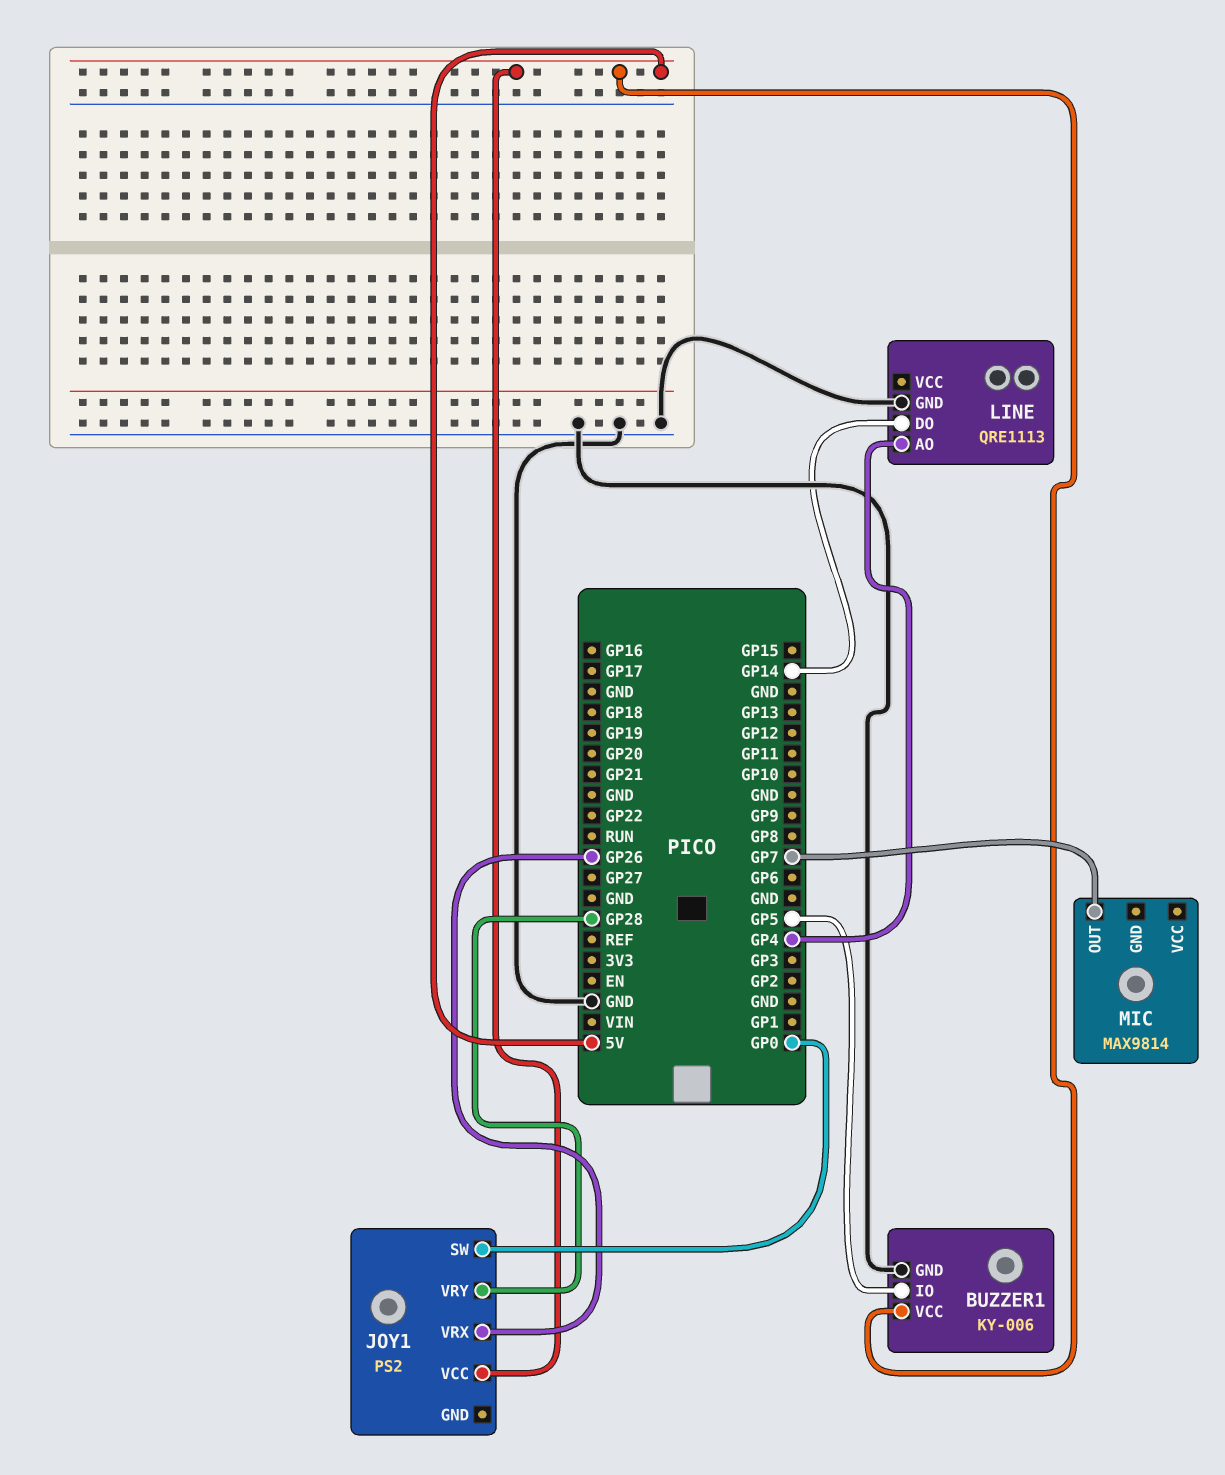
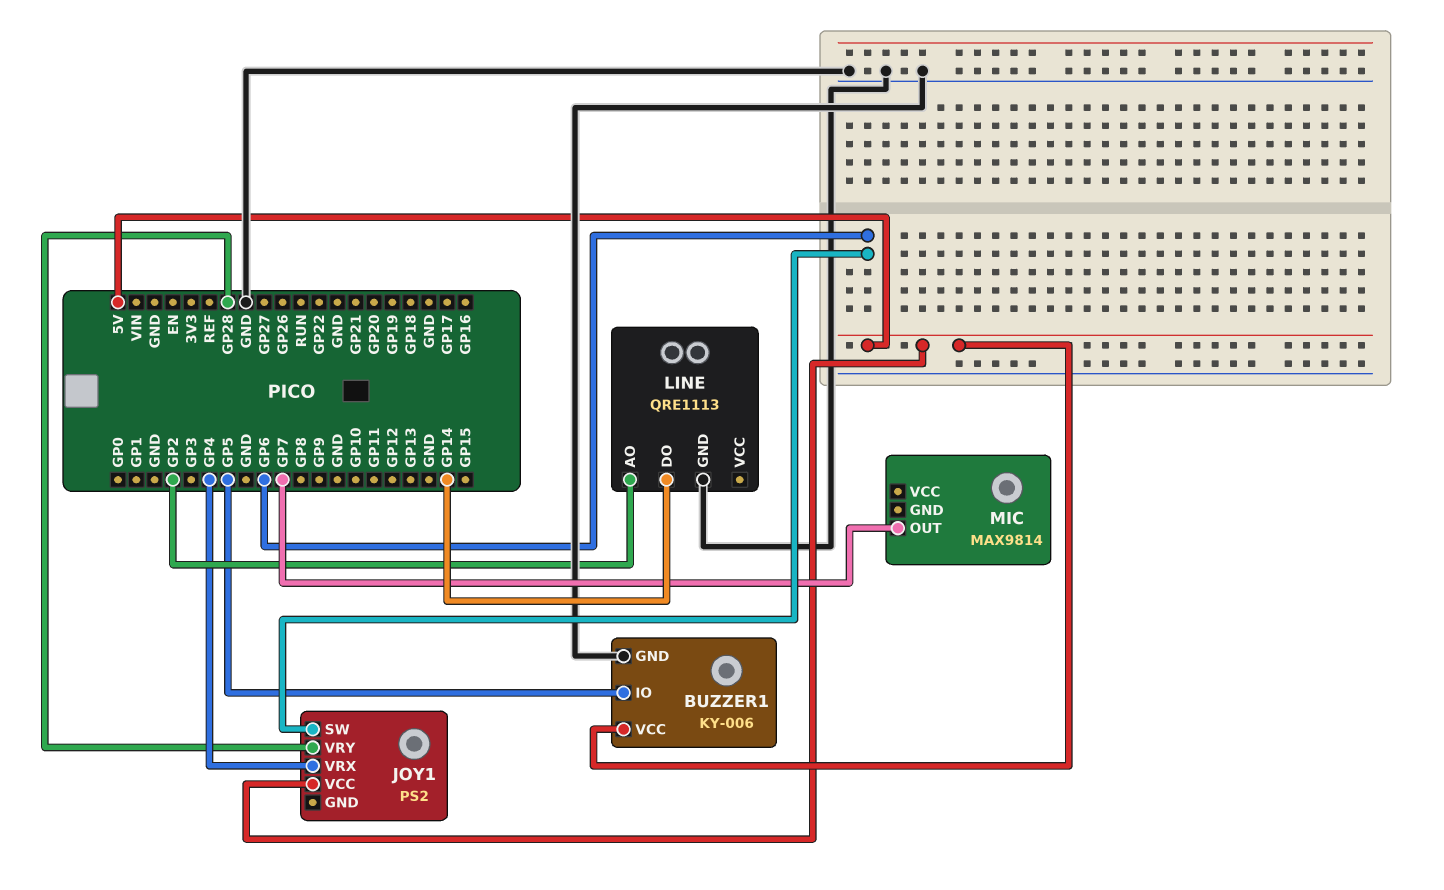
JOY1 pin SW: GP0 -> GP6
JOY1 pin VRX: GP26 -> GP4
LINE pin AO: GP4 -> GP2

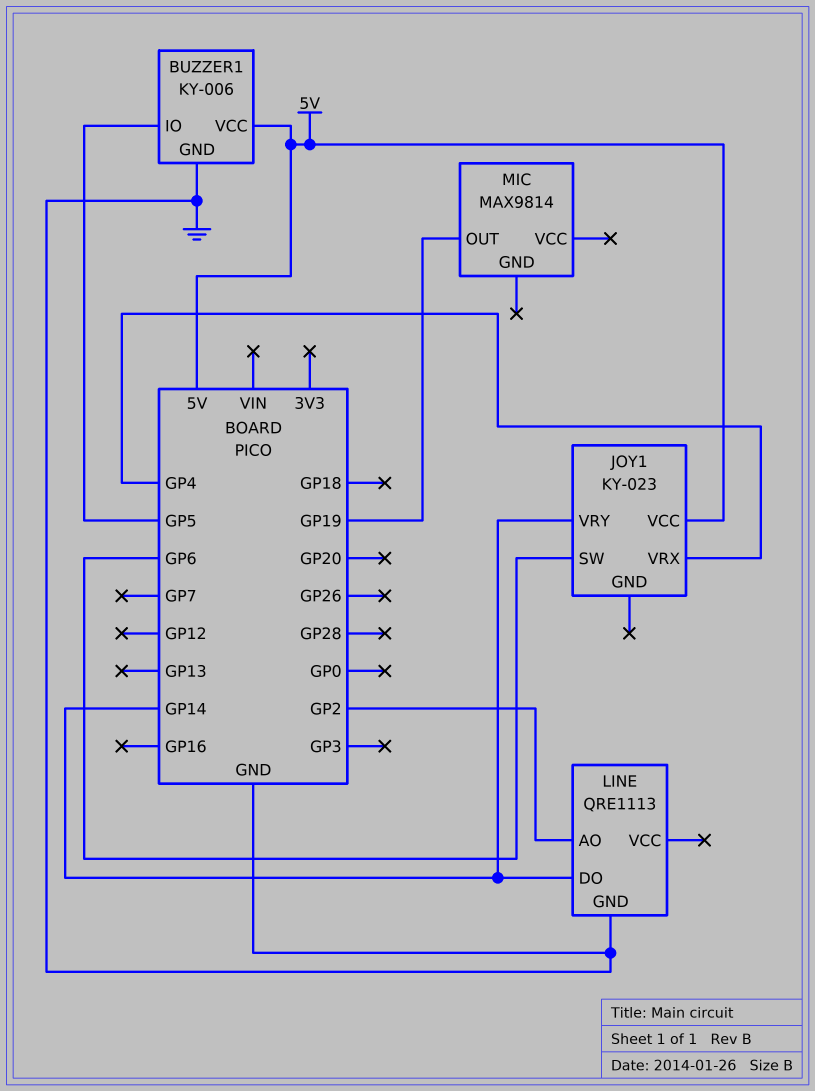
JOY1: PS2 -> KY-023
JOY1 pin VRY: GP28 -> GP14
MIC pin OUT: GP7 -> GP19

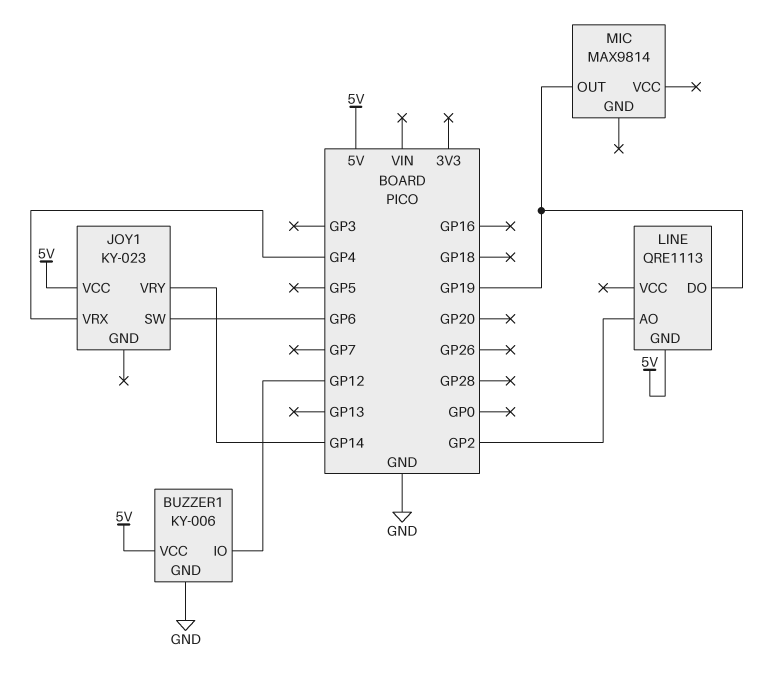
BUZZER1 pin IO: GP5 -> GP12
LINE pin DO: GP14 -> GP19
LINE pin GND: GND -> 5V

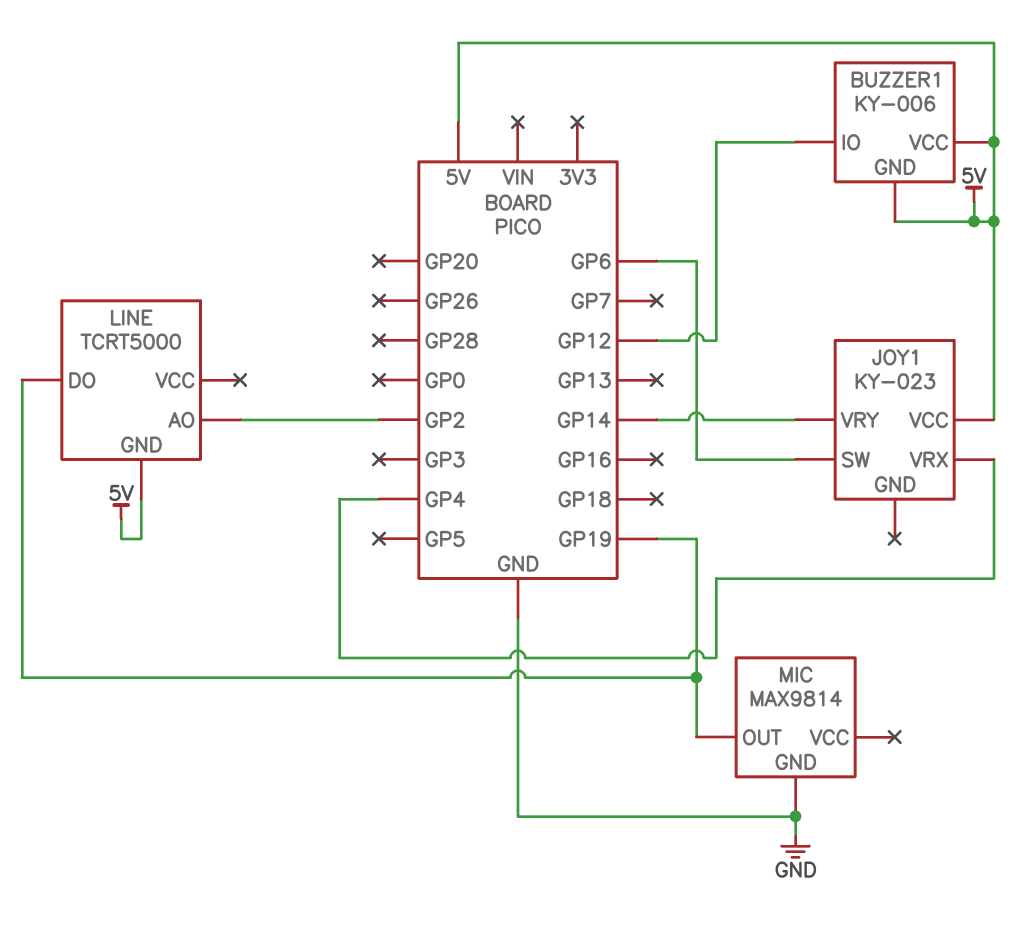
BUZZER1 pin GND: GND -> 5V
LINE: QRE1113 -> TCRT5000
MIC pin GND: none -> GND

